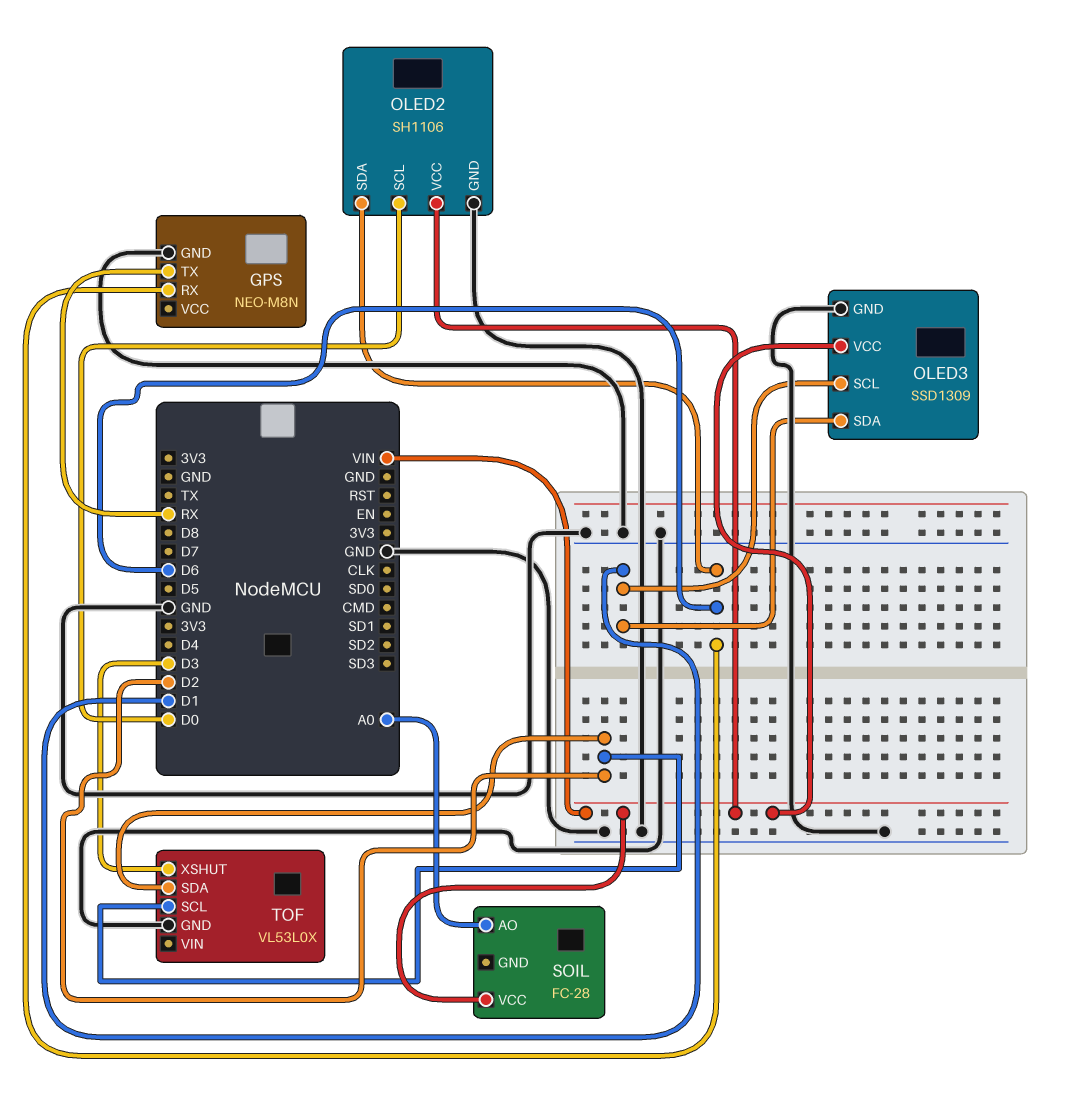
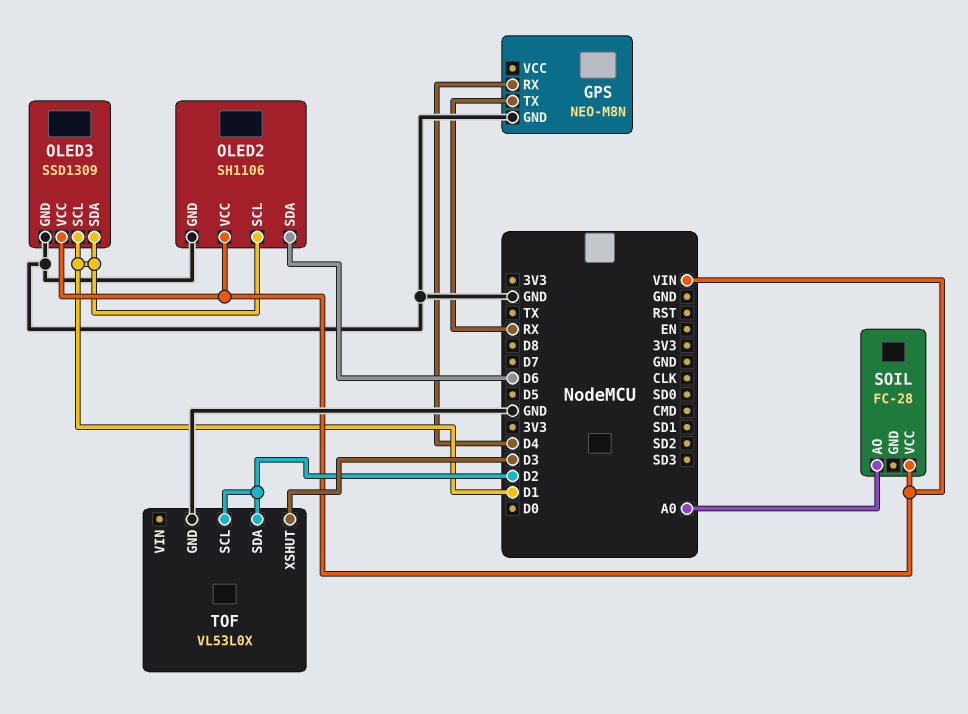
GPS pin RX: D6 -> D4
OLED2 pin SCL: D0 -> D1

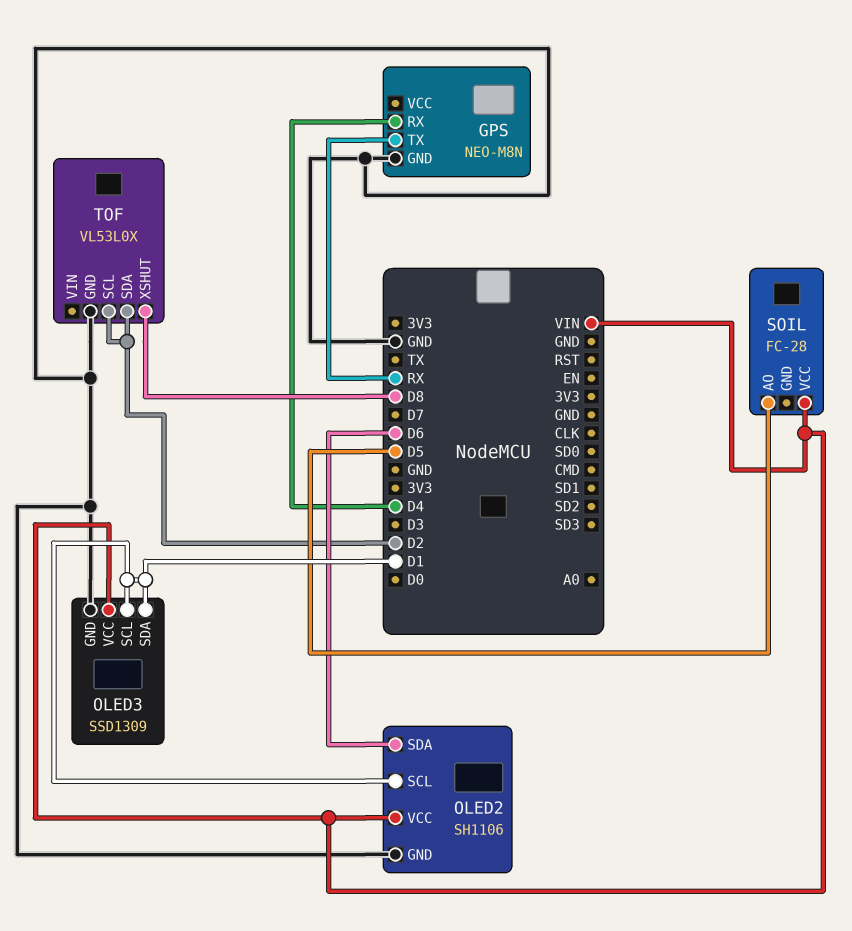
SOIL pin AO: A0 -> D5
TOF pin XSHUT: D3 -> D8

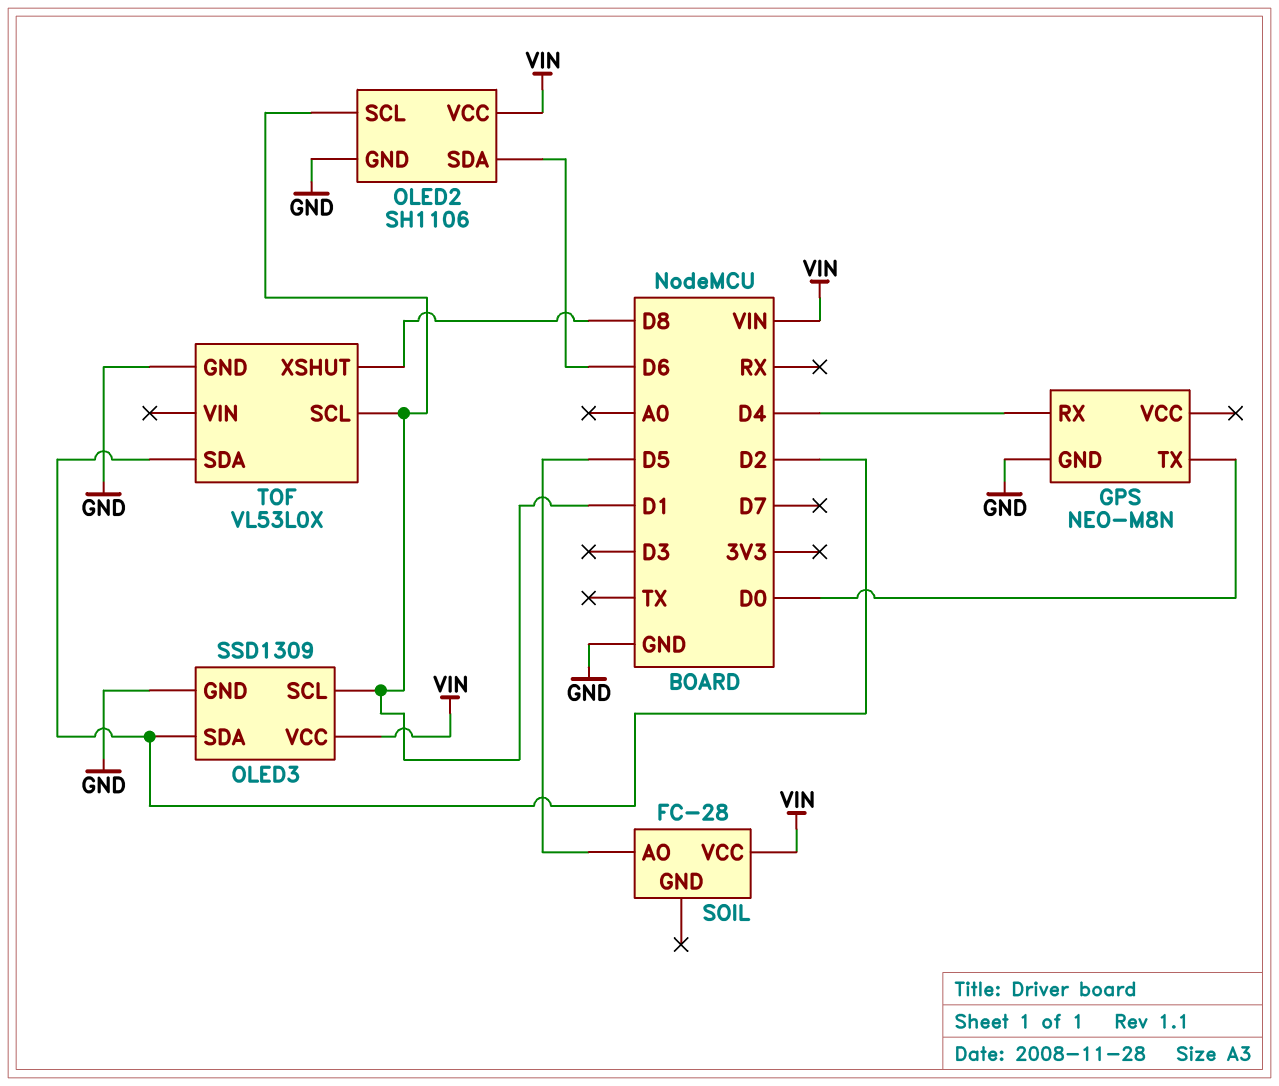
GPS pin TX: RX -> D0
OLED3 pin SDA: D1 -> D2
TOF pin SCL: D2 -> D1

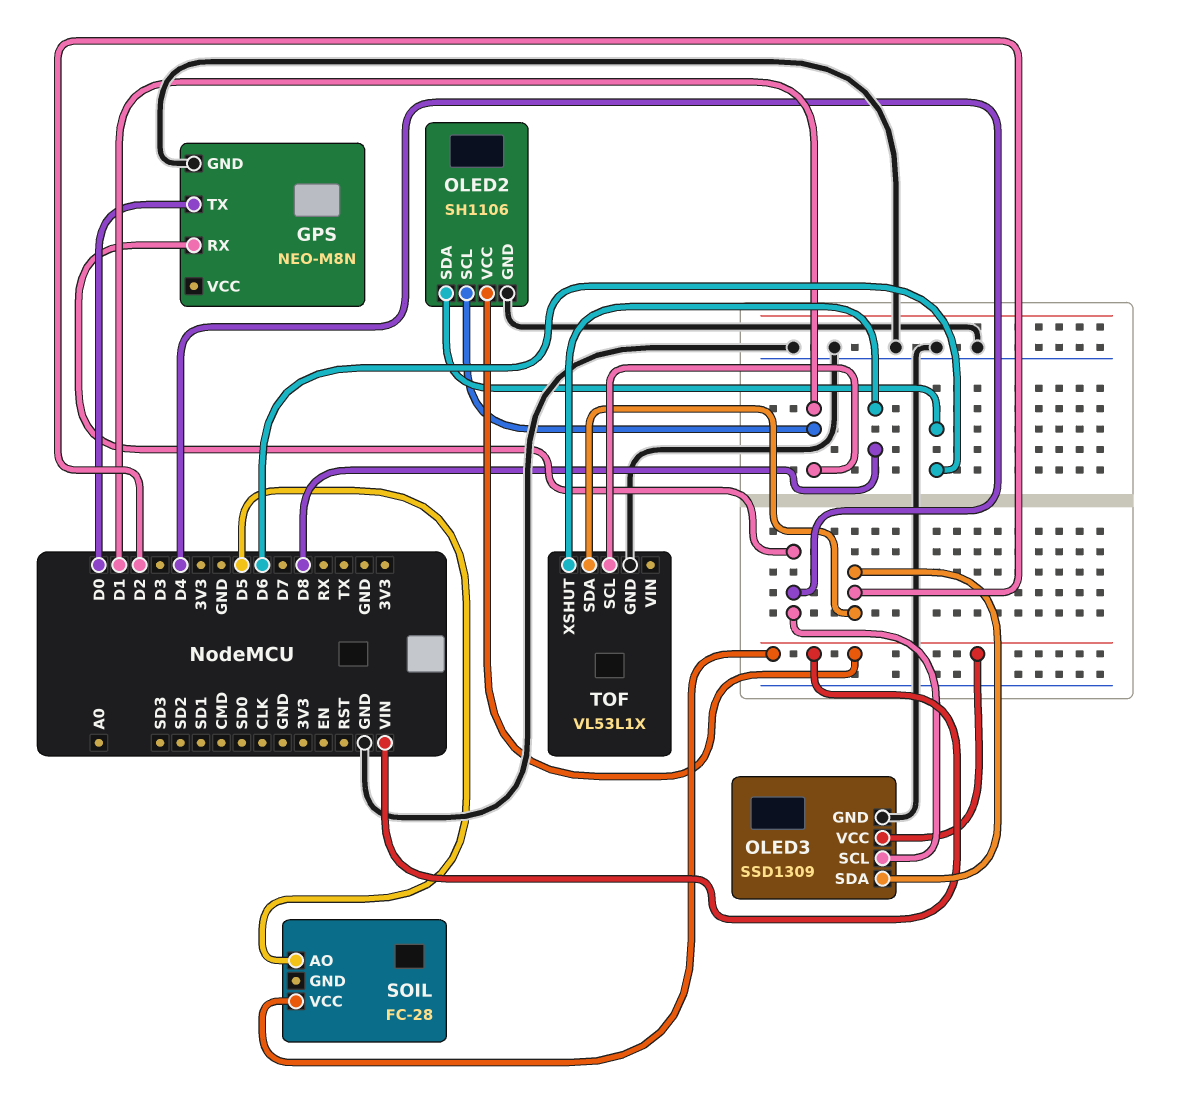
OLED3 pin SCL: D1 -> D4
TOF: VL53L0X -> VL53L1X

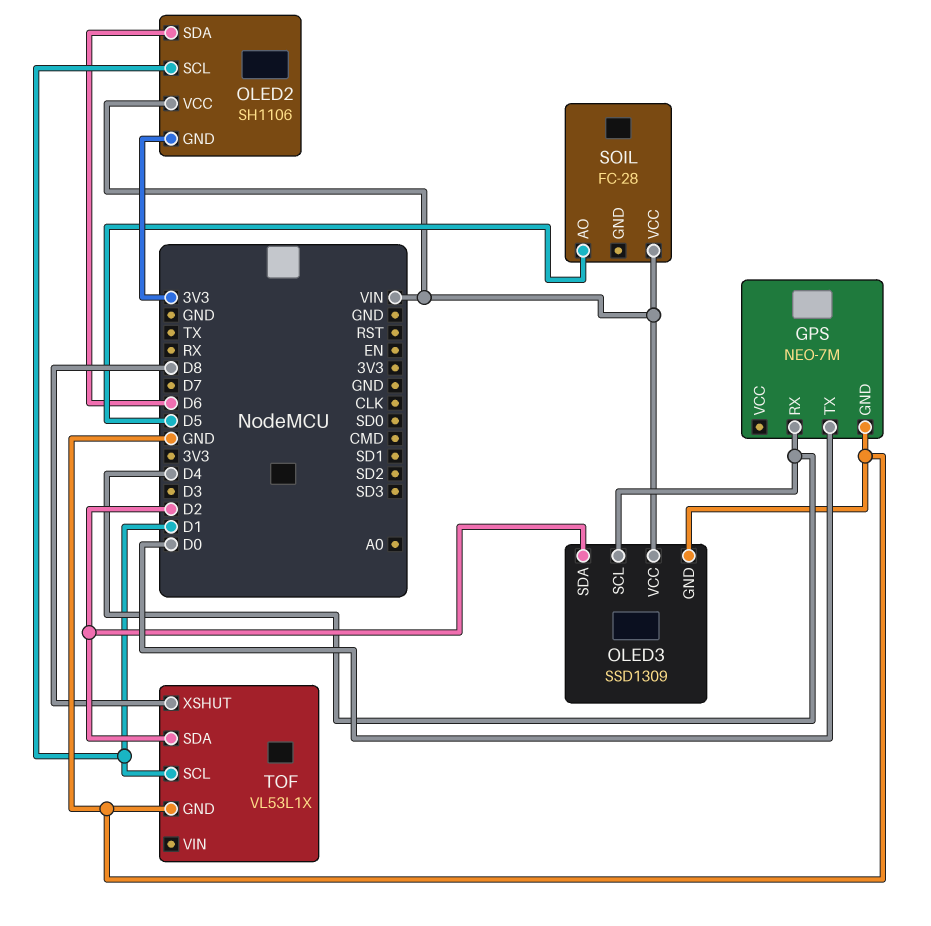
GPS: NEO-M8N -> NEO-7M
OLED2 pin GND: GND -> 3V3

